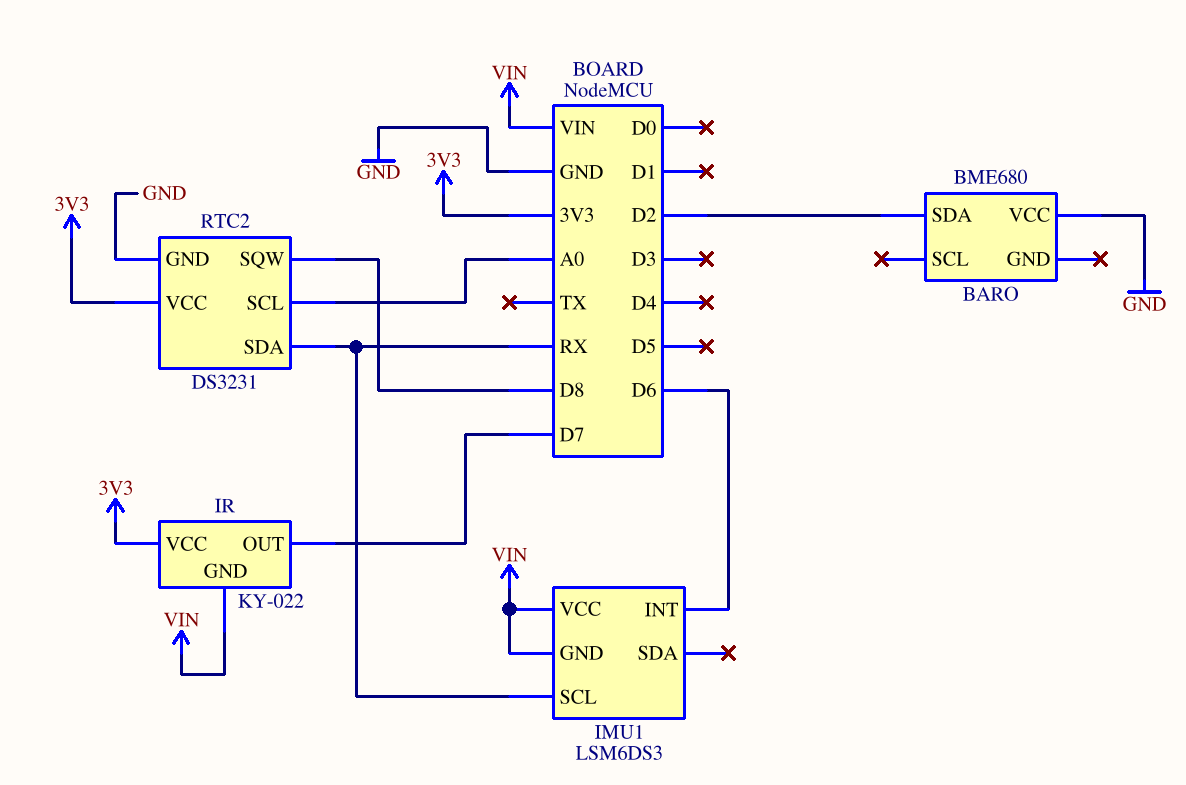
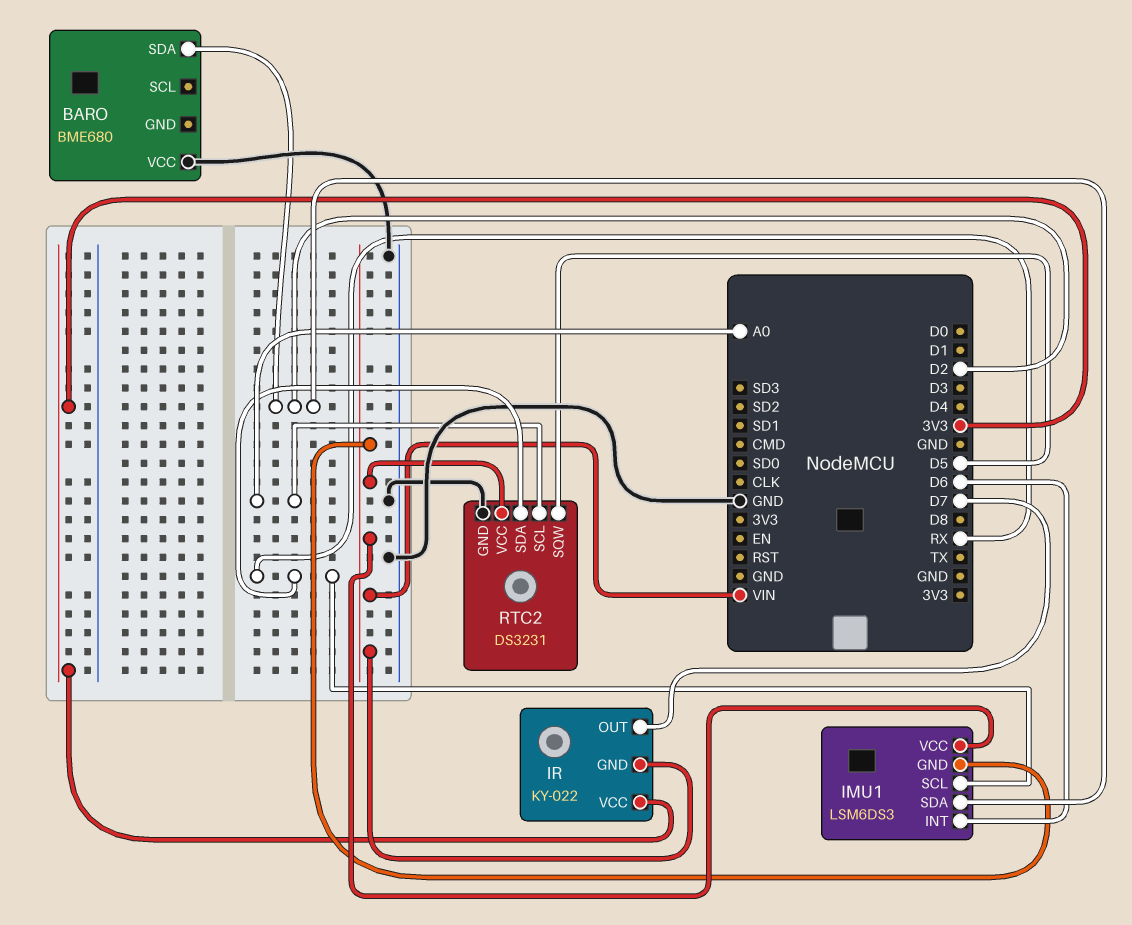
IMU1 pin SDA: none -> D2
RTC2 pin SQW: D8 -> D5
RTC2 pin VCC: 3V3 -> VIN

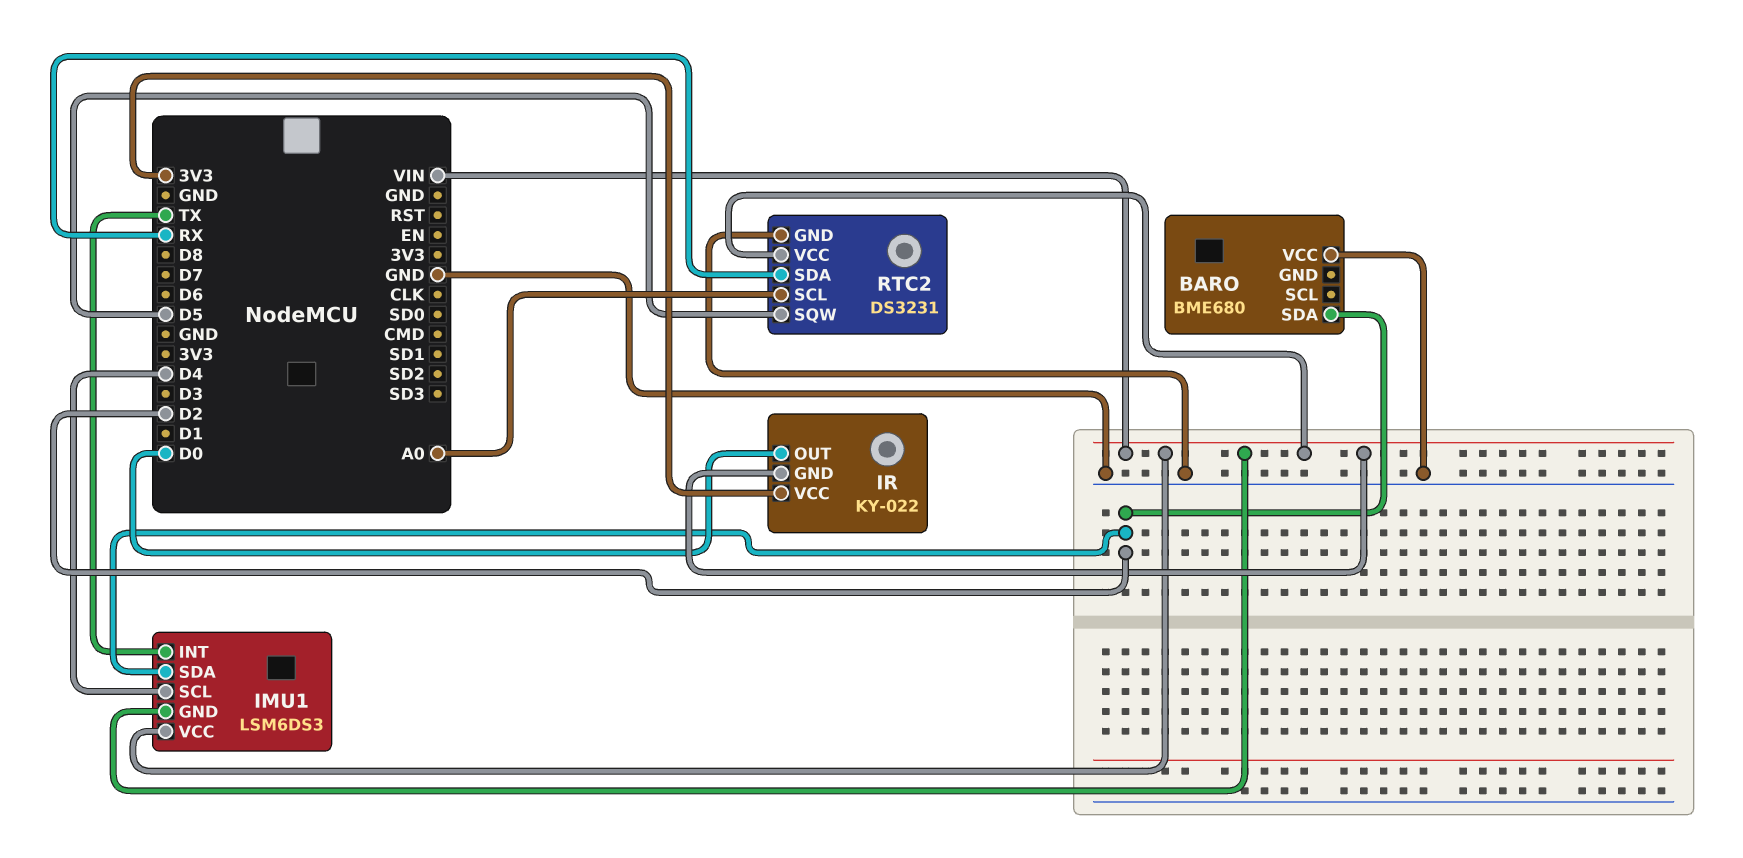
IMU1 pin INT: D6 -> TX
IMU1 pin SCL: RX -> D4
IR pin OUT: D7 -> D0

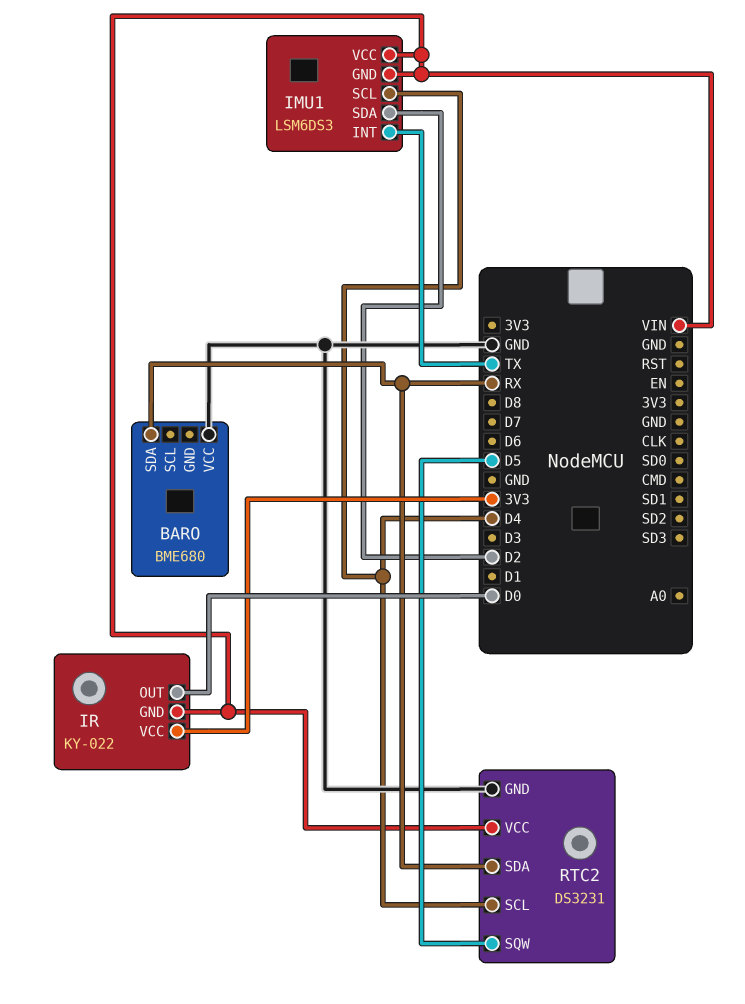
BARO pin SDA: D2 -> RX
RTC2 pin SCL: A0 -> D4

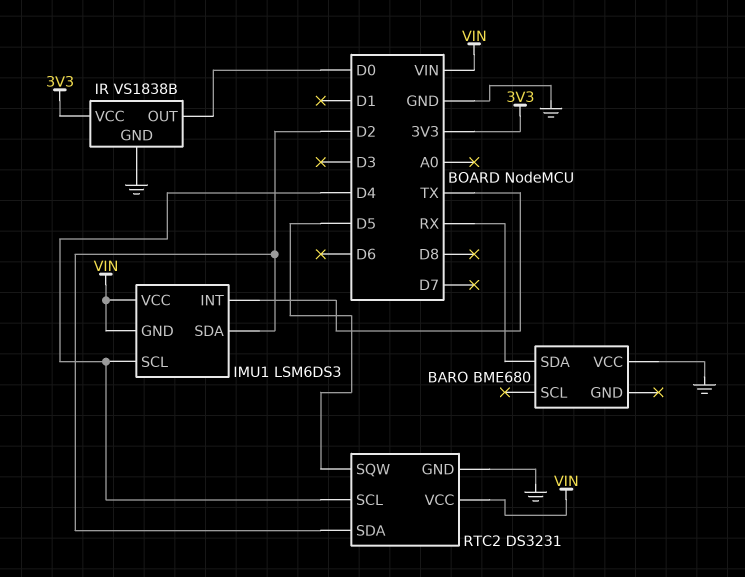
IR: KY-022 -> VS1838B
IR pin GND: VIN -> GND
RTC2 pin SDA: RX -> D2

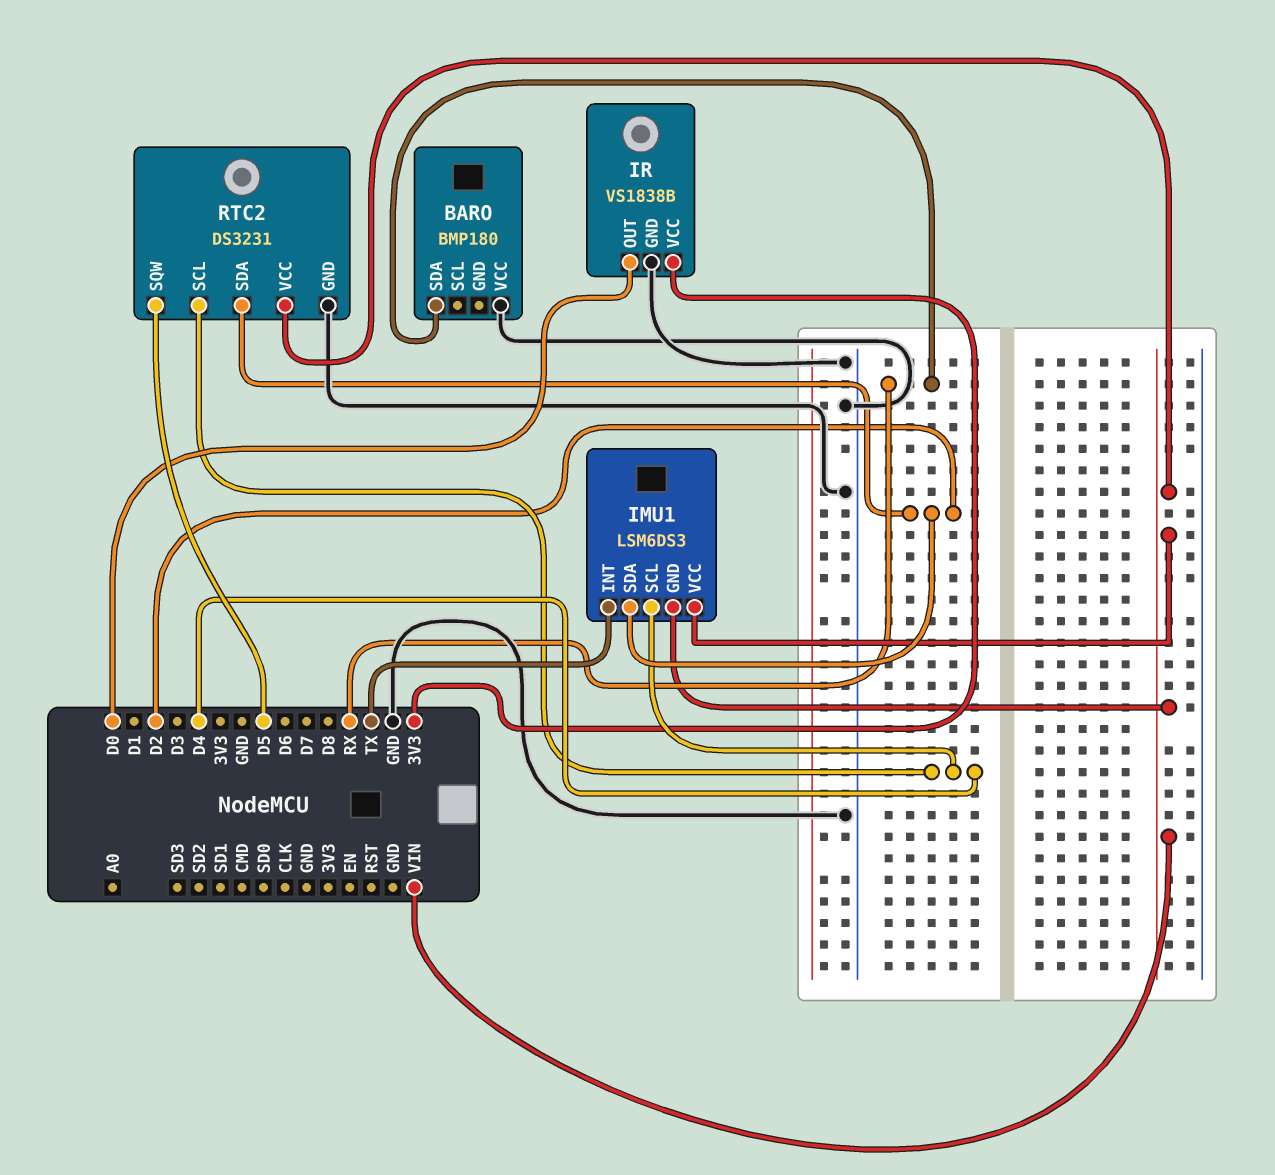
BARO: BME680 -> BMP180

